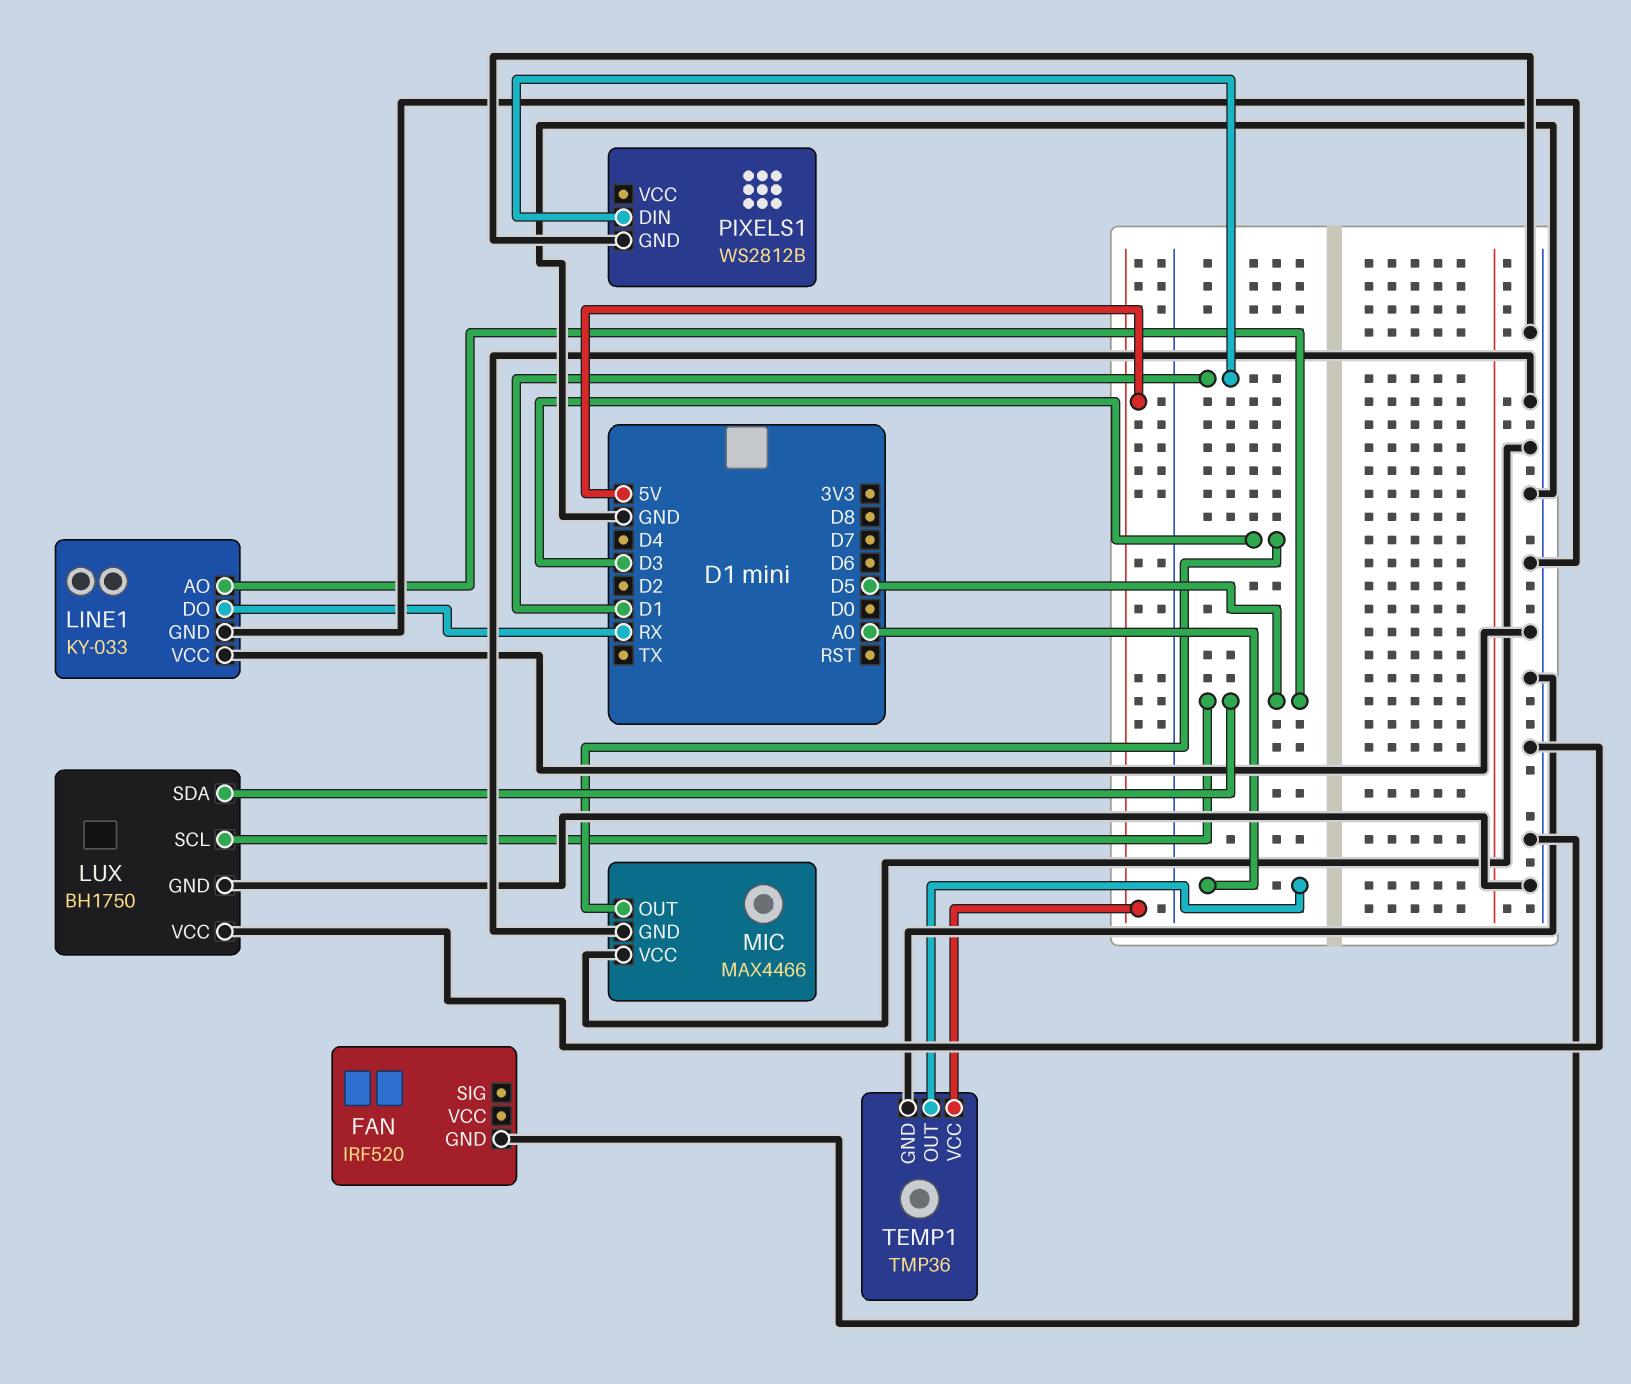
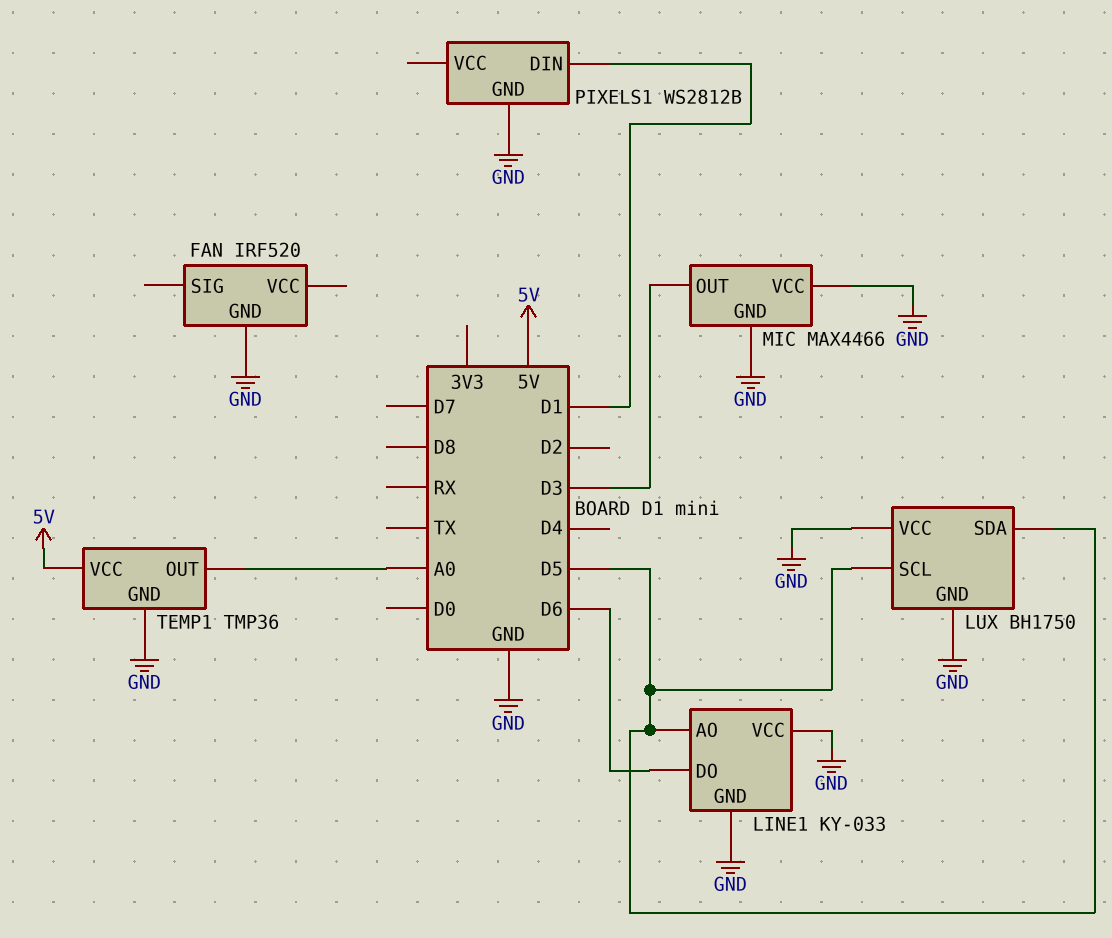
LINE1 pin DO: RX -> D6

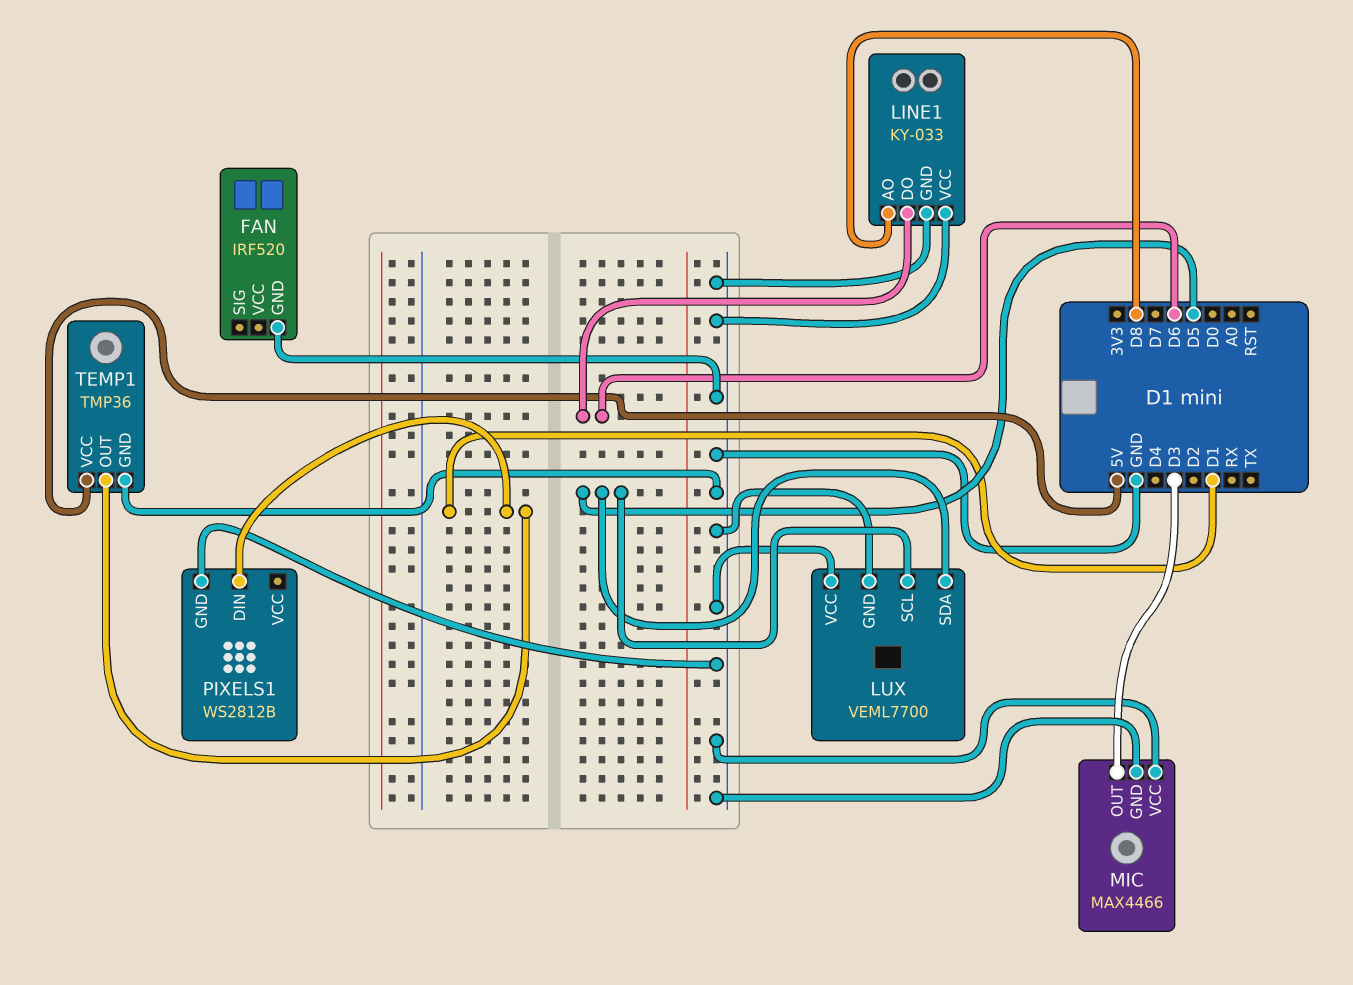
LINE1 pin AO: D5 -> D8
LUX: BH1750 -> VEML7700
TEMP1 pin OUT: A0 -> D1

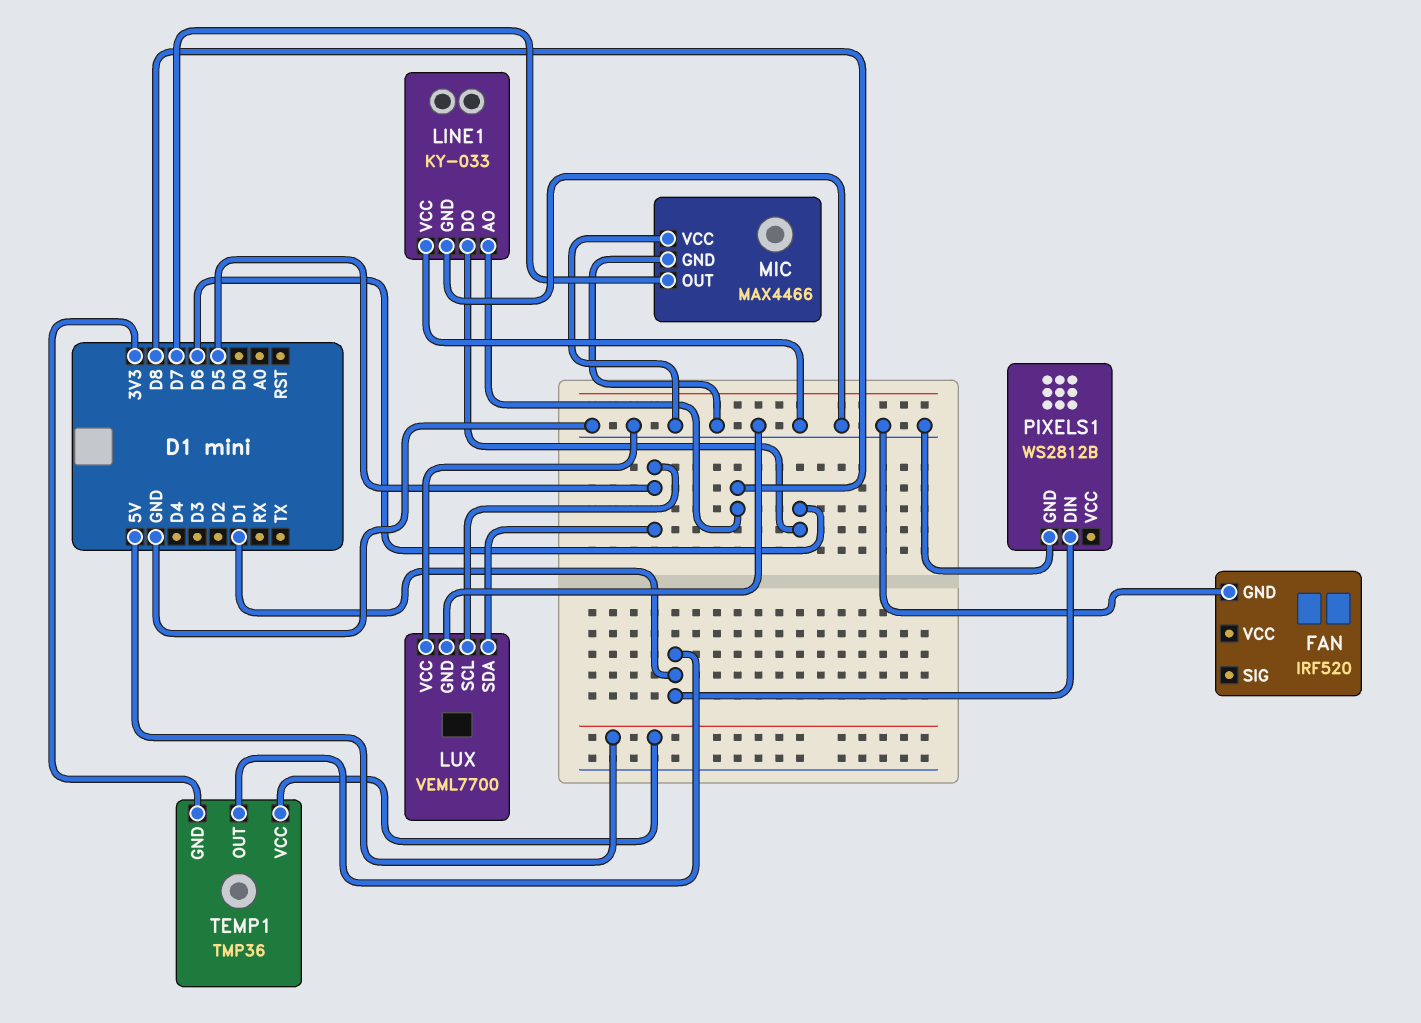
MIC pin OUT: D3 -> D7
TEMP1 pin GND: GND -> 3V3

